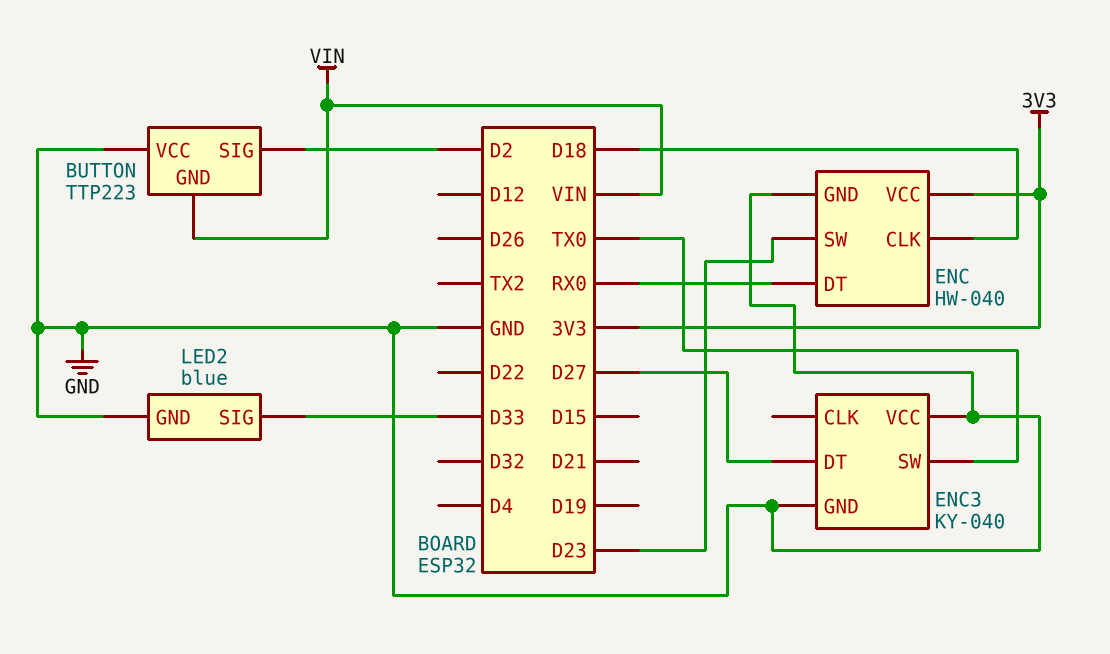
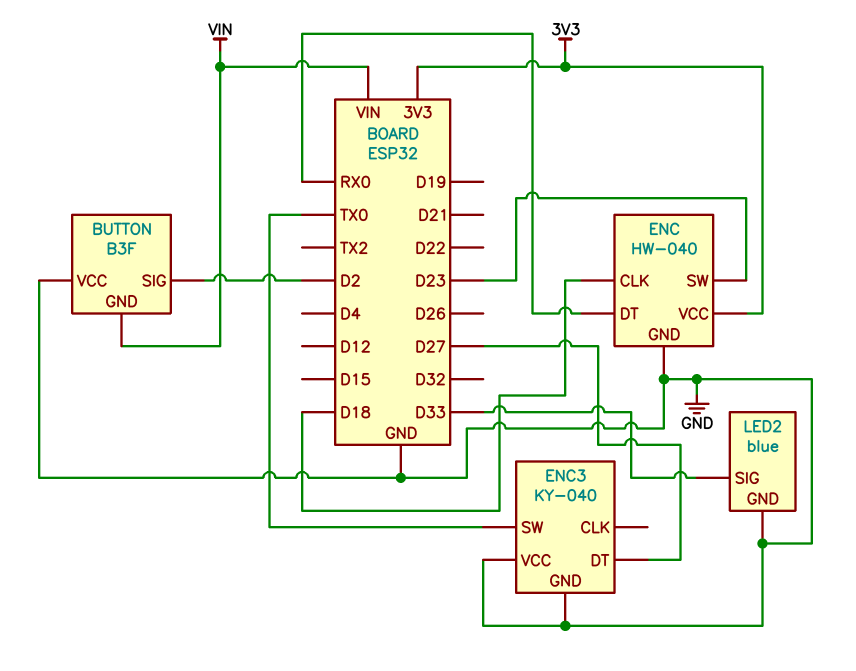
BUTTON: TTP223 -> B3F

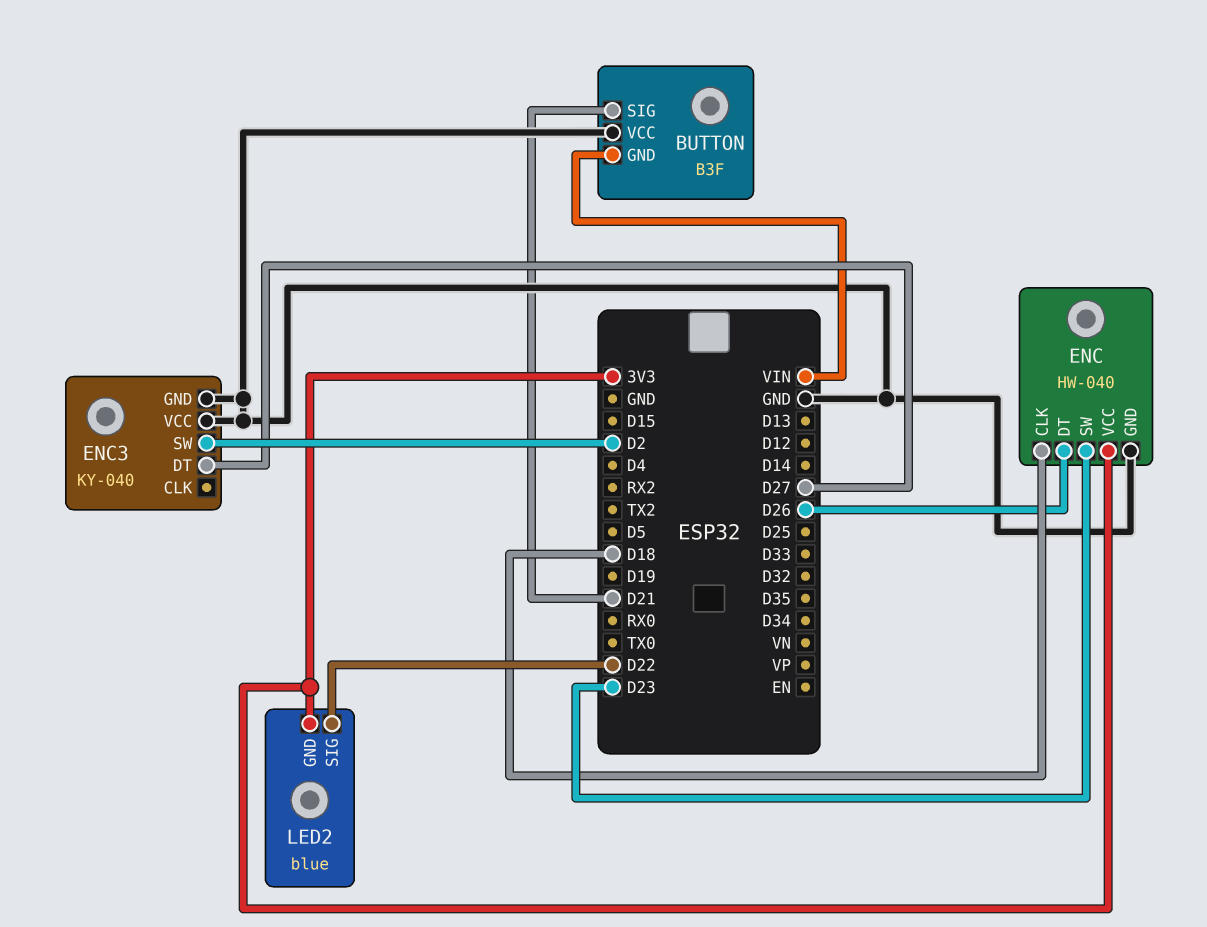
BUTTON pin SIG: D2 -> D21
ENC pin DT: RX0 -> D26
ENC3 pin SW: TX0 -> D2
LED2 pin GND: GND -> 3V3
LED2 pin SIG: D33 -> D22

